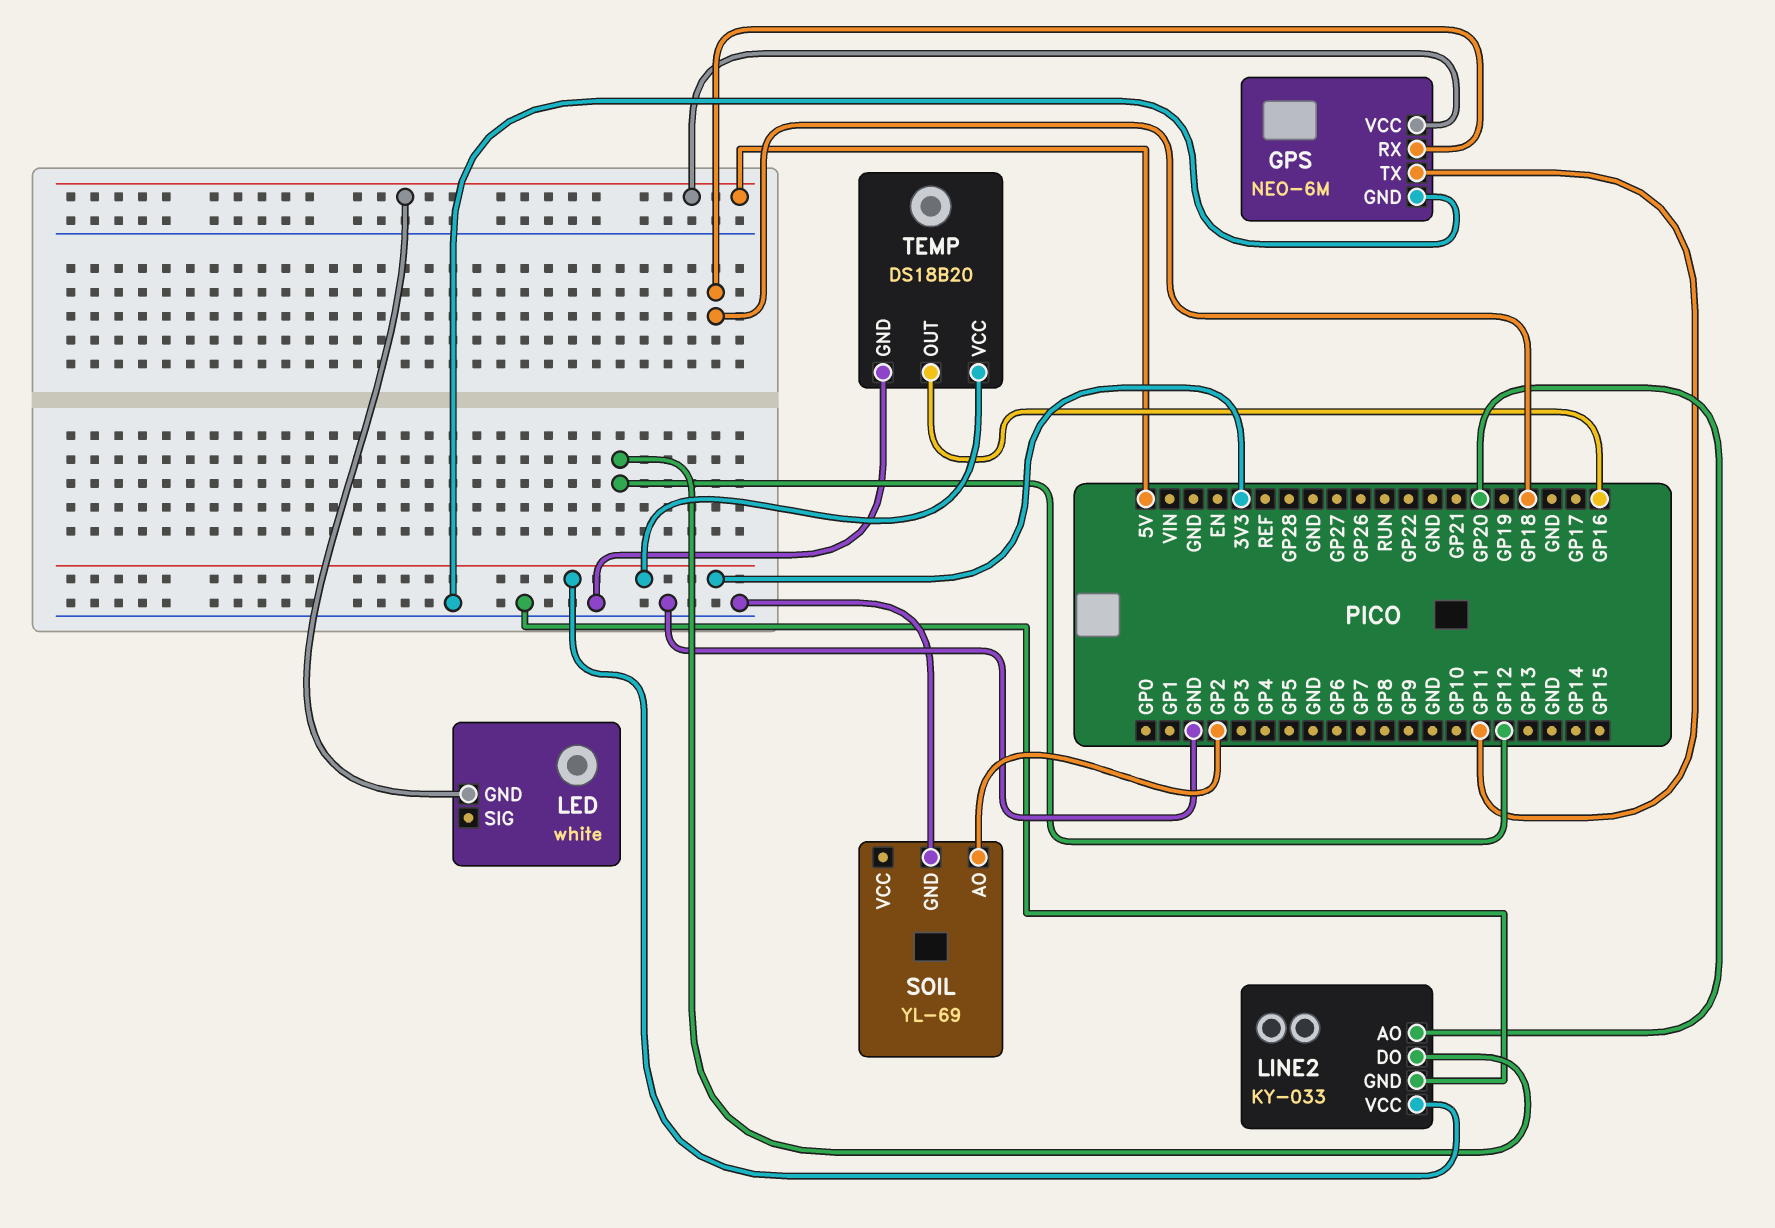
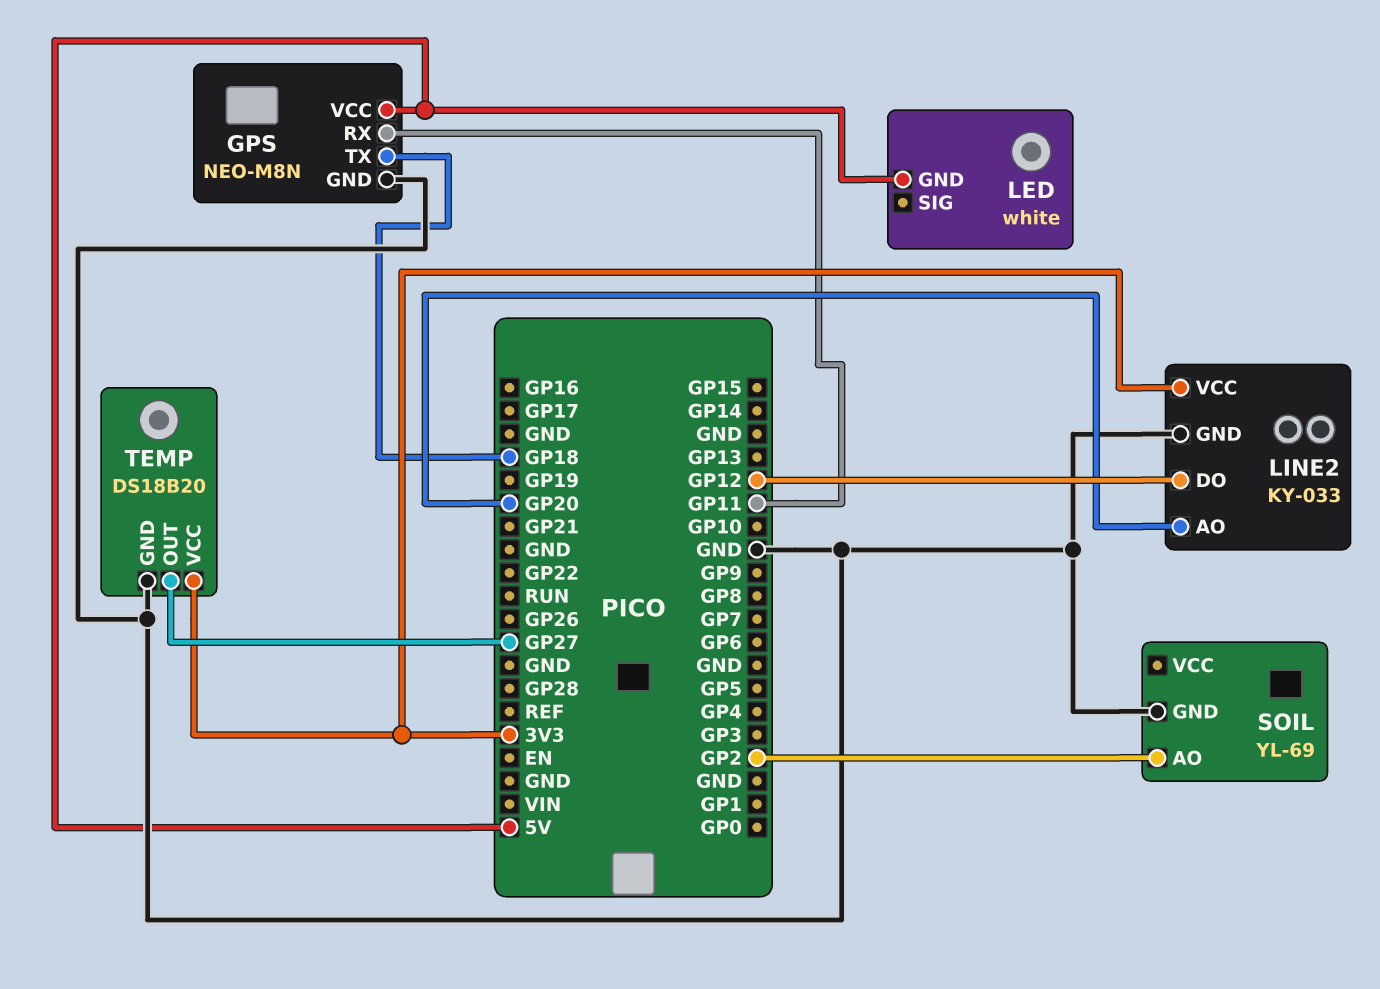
GPS: NEO-6M -> NEO-M8N
GPS pin RX: GP18 -> GP11
GPS pin TX: GP11 -> GP18
TEMP pin OUT: GP16 -> GP27

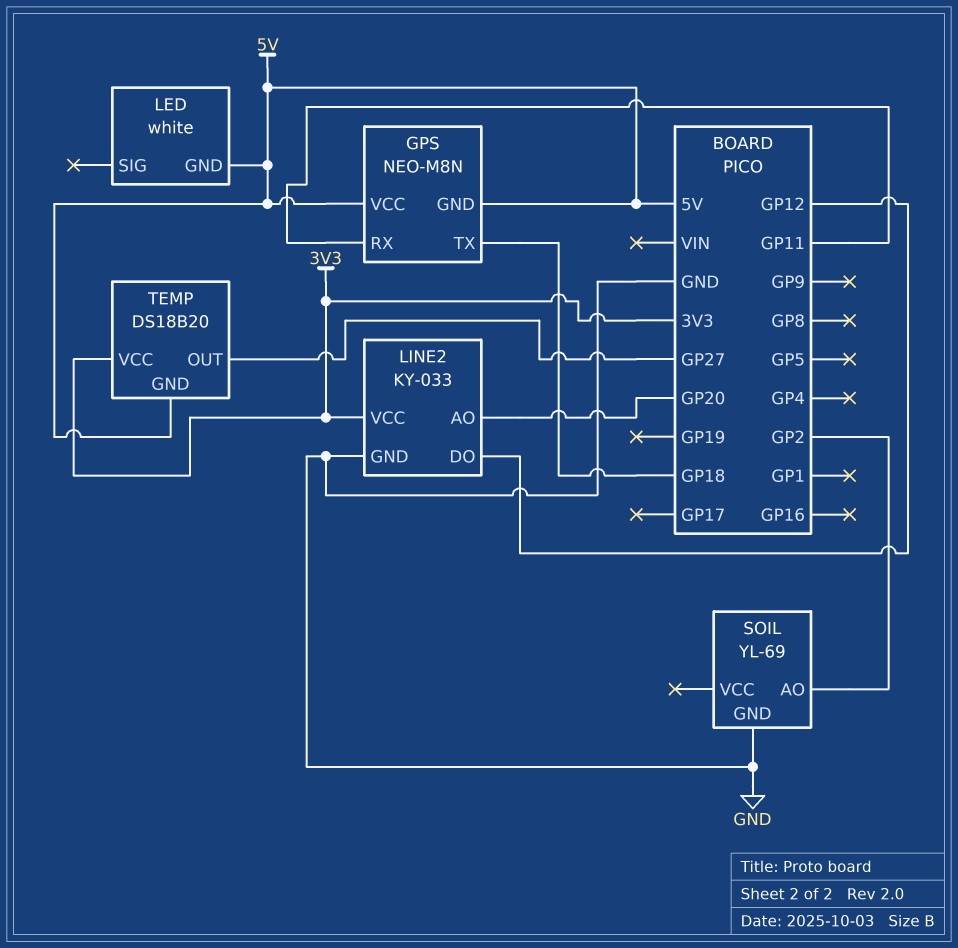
GPS pin GND: GND -> 5V
TEMP pin GND: GND -> 5V

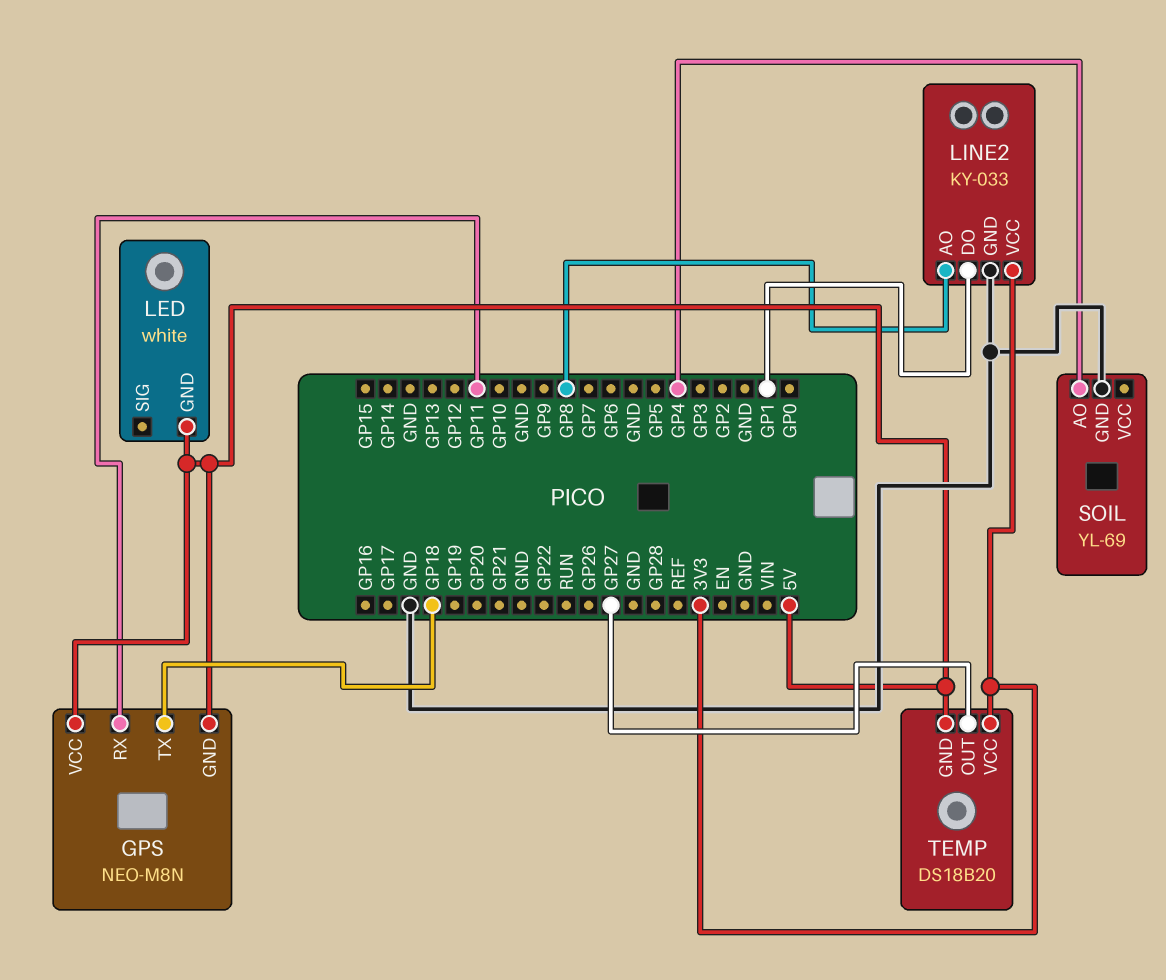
LINE2 pin AO: GP20 -> GP8
LINE2 pin DO: GP12 -> GP1
SOIL pin AO: GP2 -> GP4

